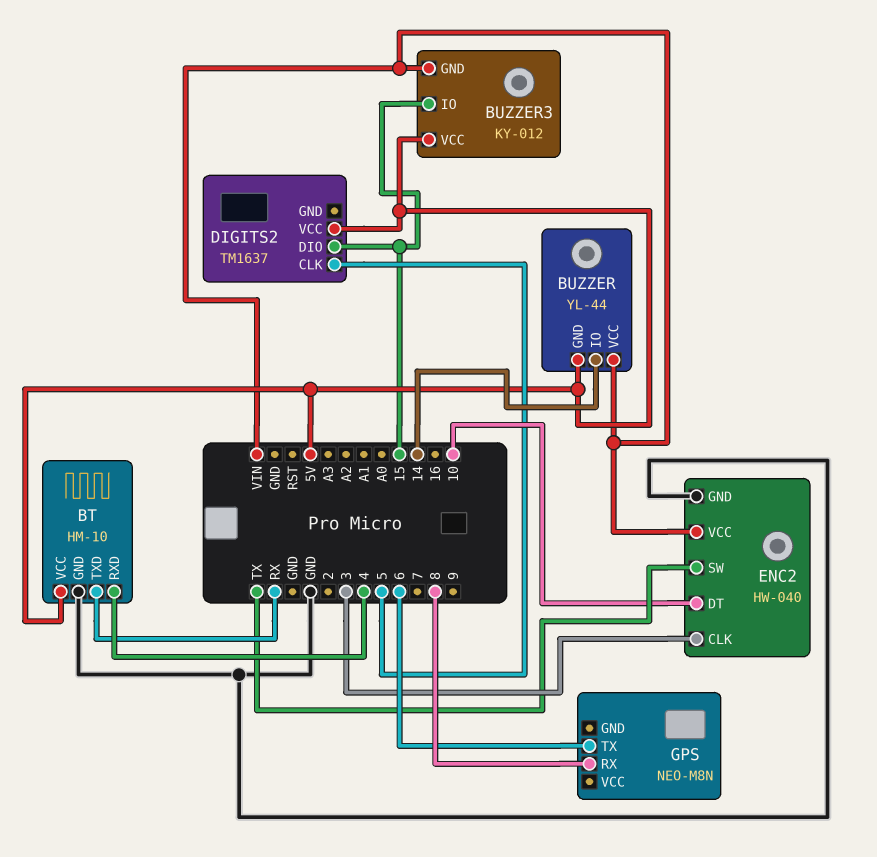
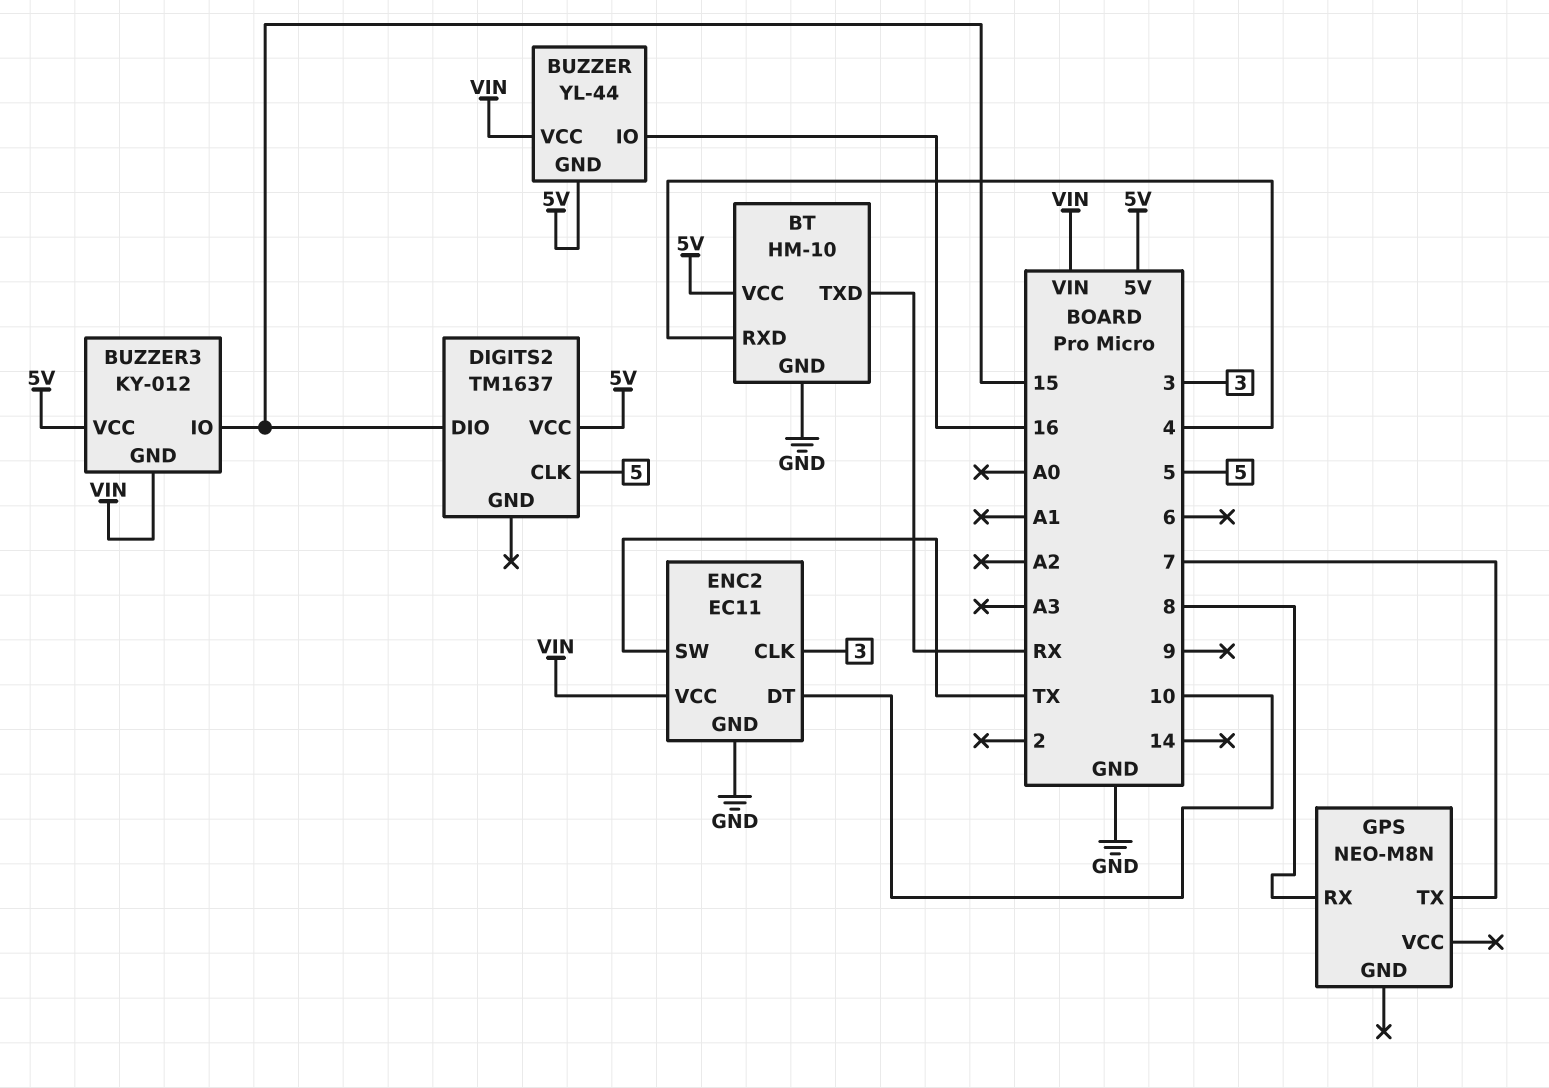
BUZZER pin IO: 14 -> 16
ENC2: HW-040 -> EC11
GPS pin TX: 6 -> 7

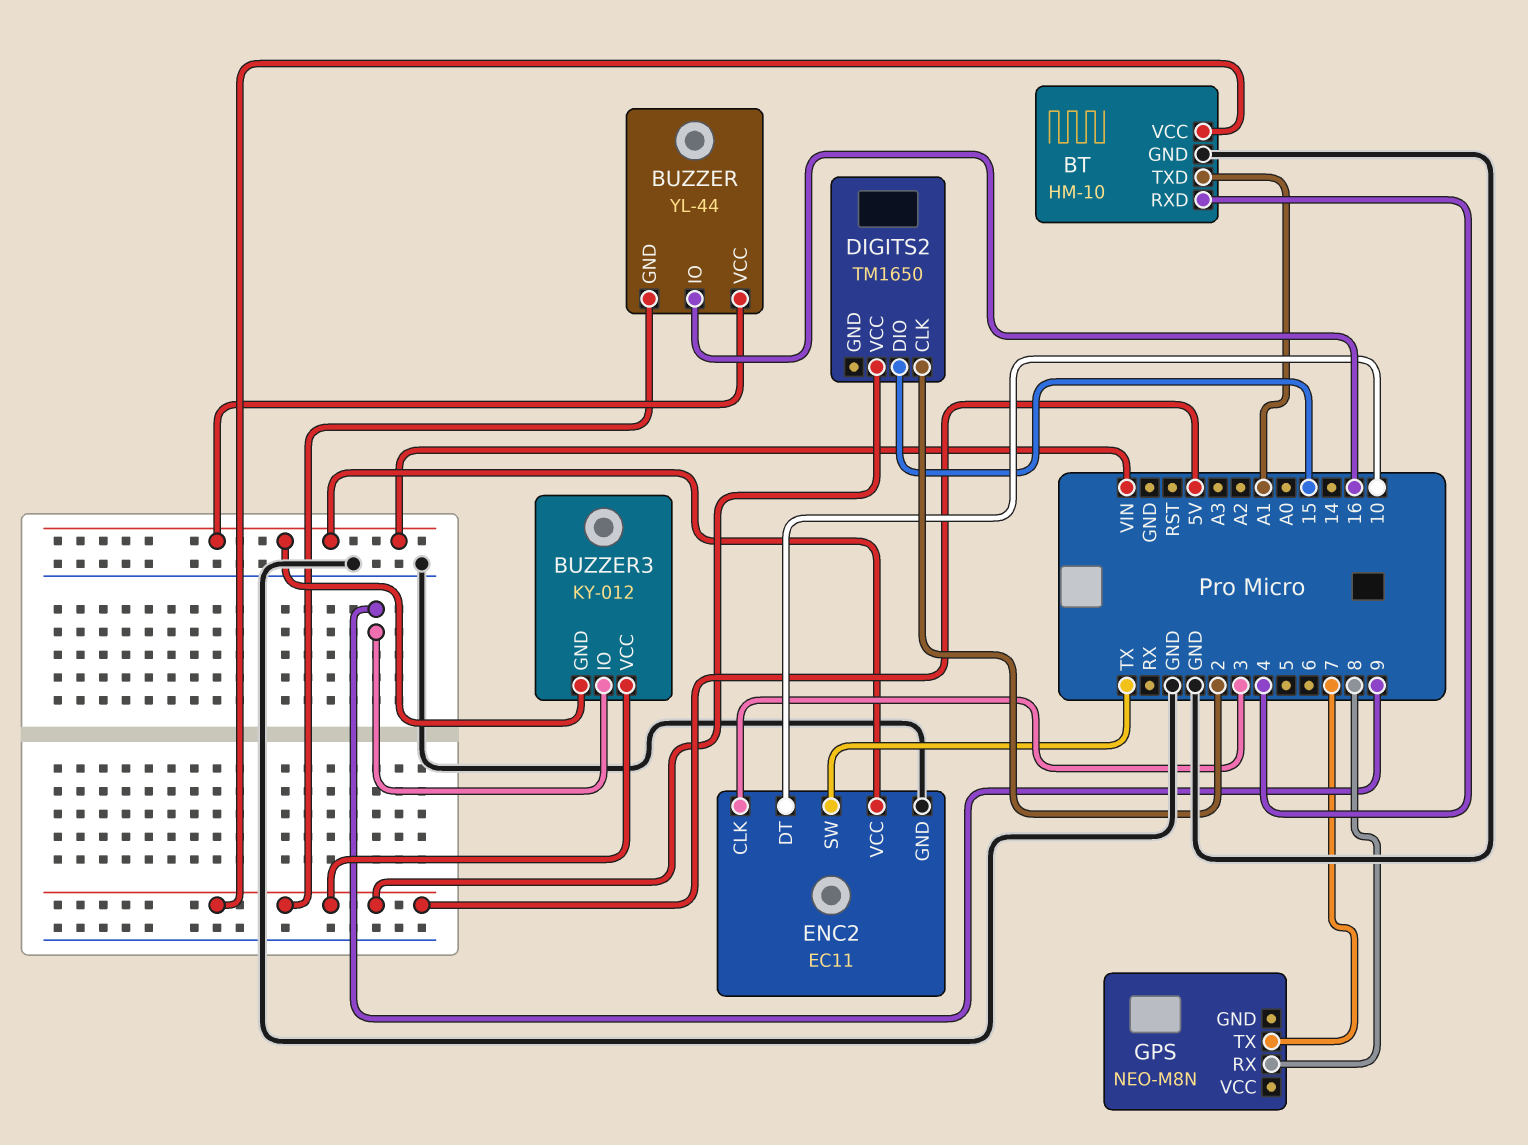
BT pin TXD: RX -> A1
BUZZER3 pin IO: 15 -> 9
DIGITS2: TM1637 -> TM1650
DIGITS2 pin CLK: 5 -> 2

